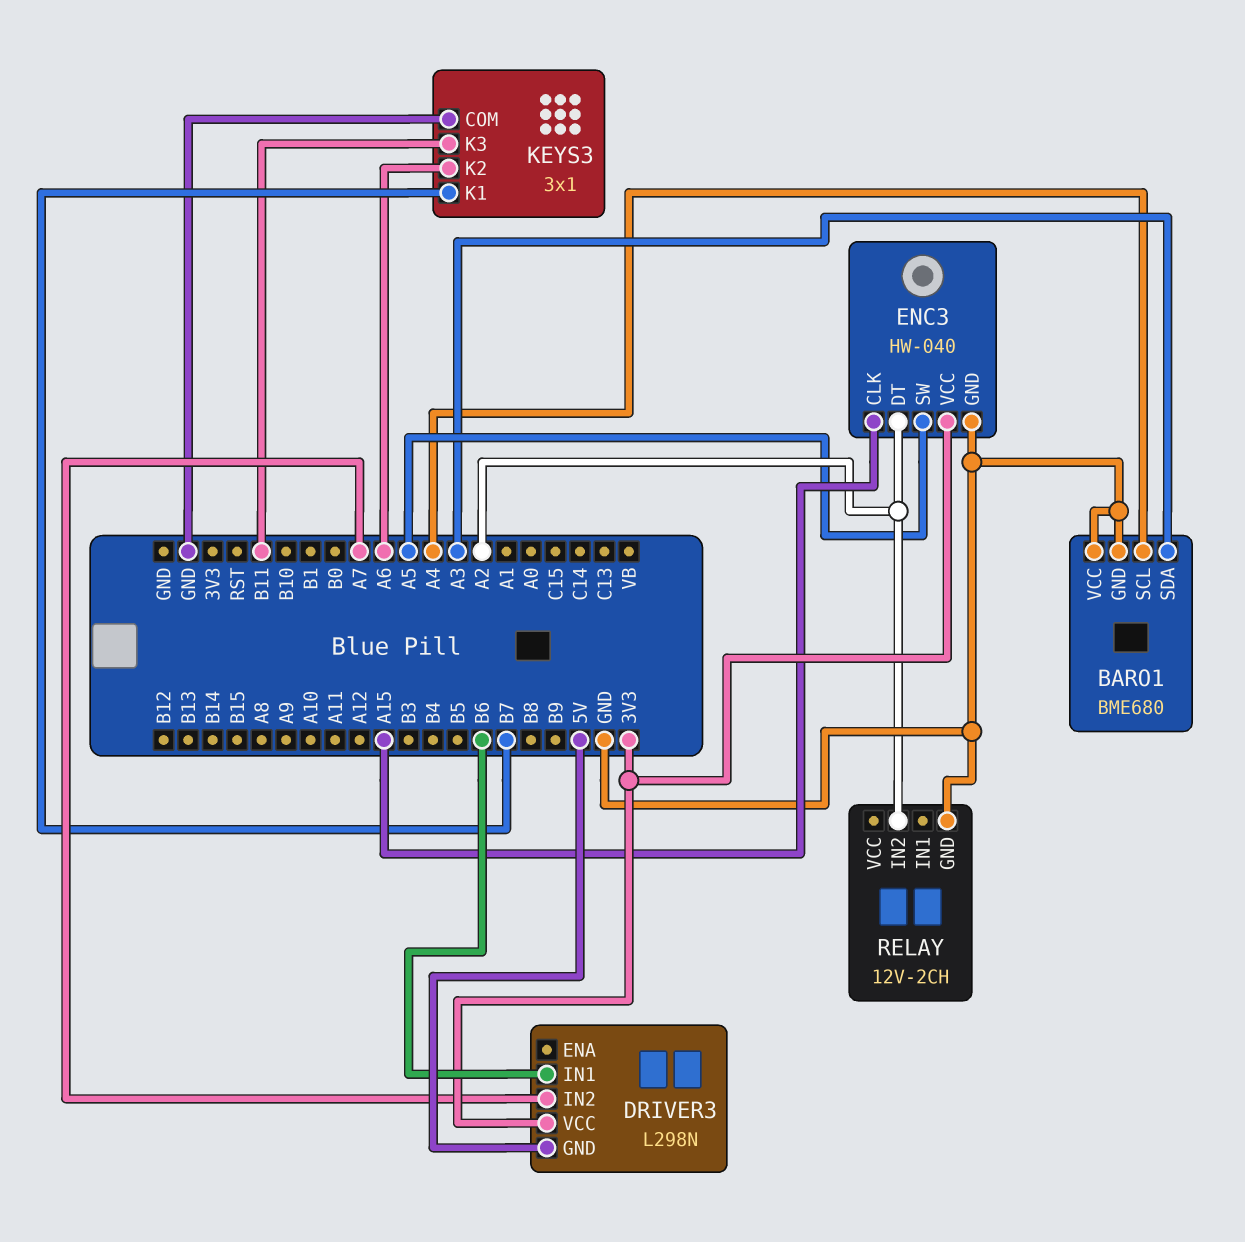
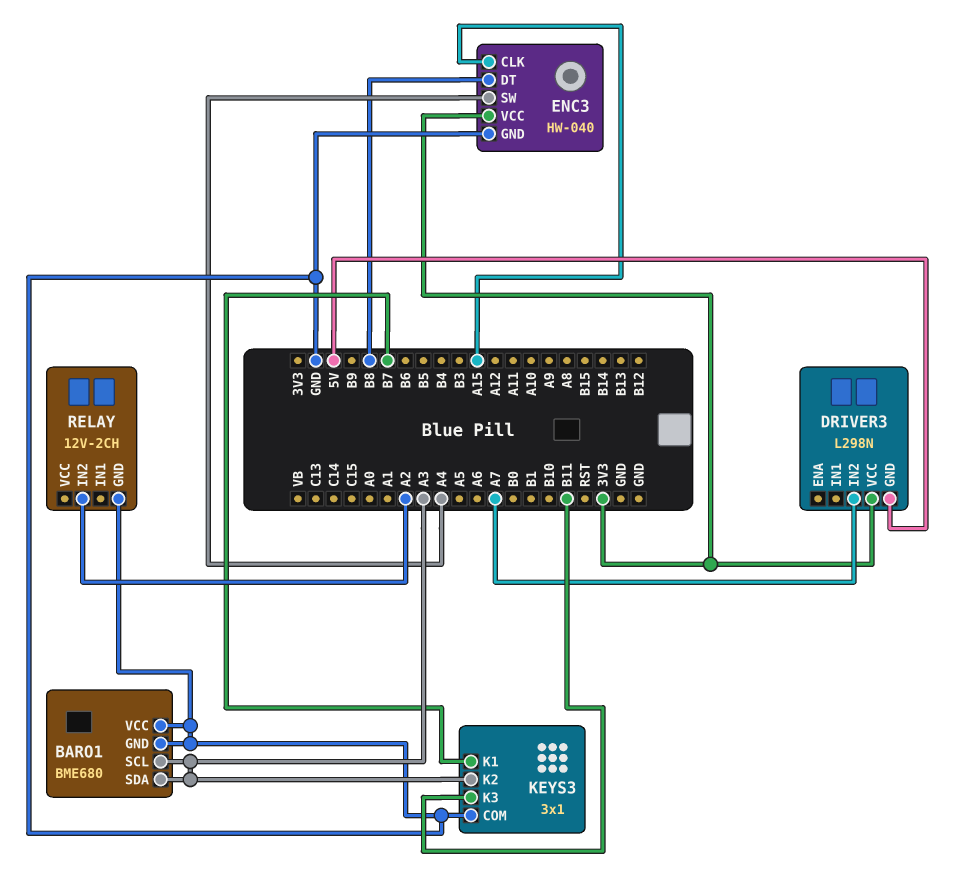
BARO1 pin SCL: A4 -> A3
DRIVER3 pin IN1: B6 -> none
ENC3 pin DT: A2 -> B8
ENC3 pin SW: A5 -> A4
KEYS3 pin K2: A6 -> A3

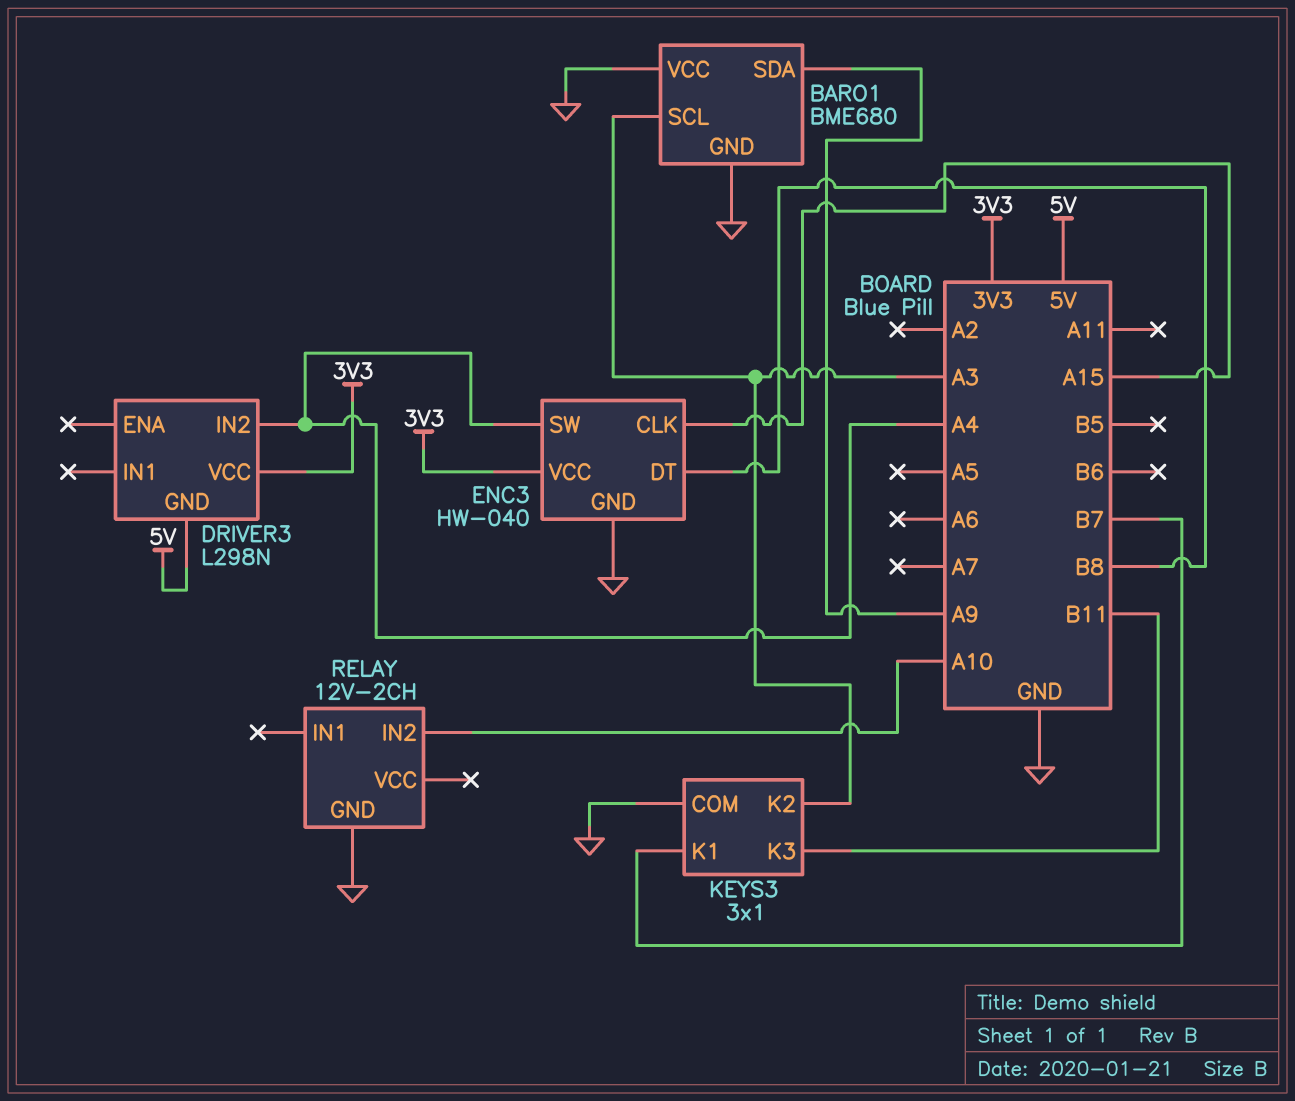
BARO1 pin SDA: A3 -> A9
DRIVER3 pin IN2: A7 -> A4
RELAY pin IN2: A2 -> A10

